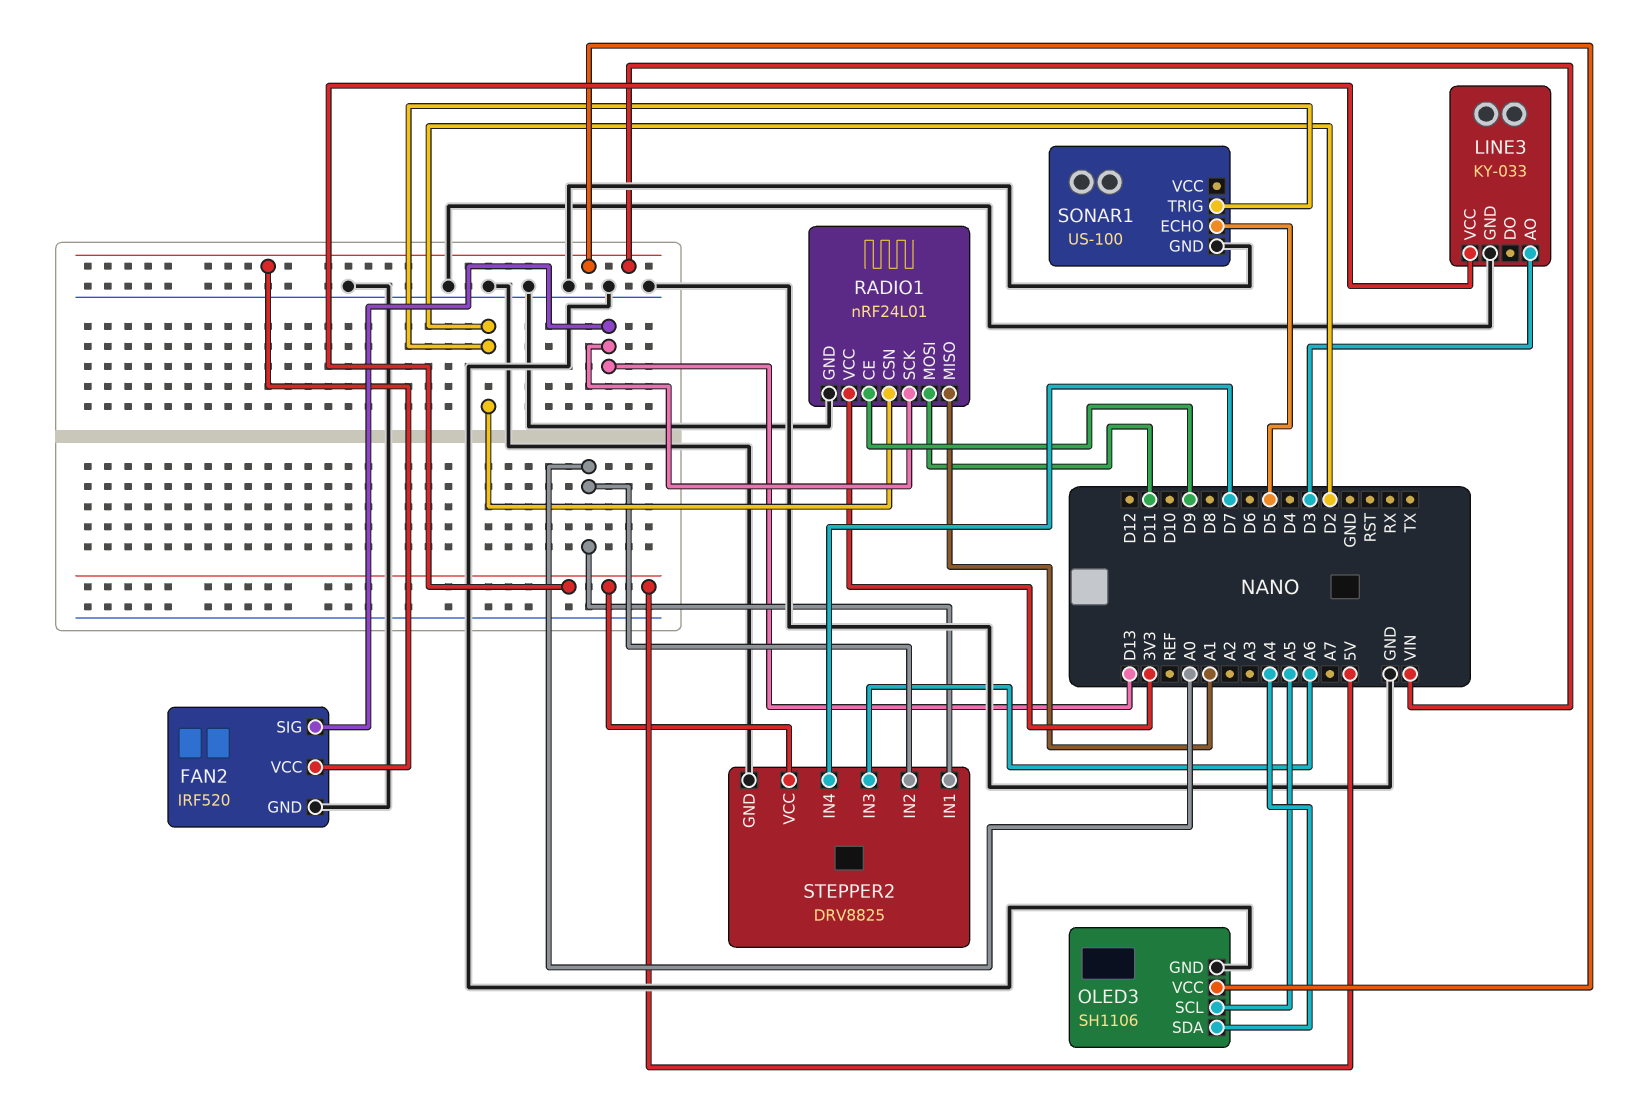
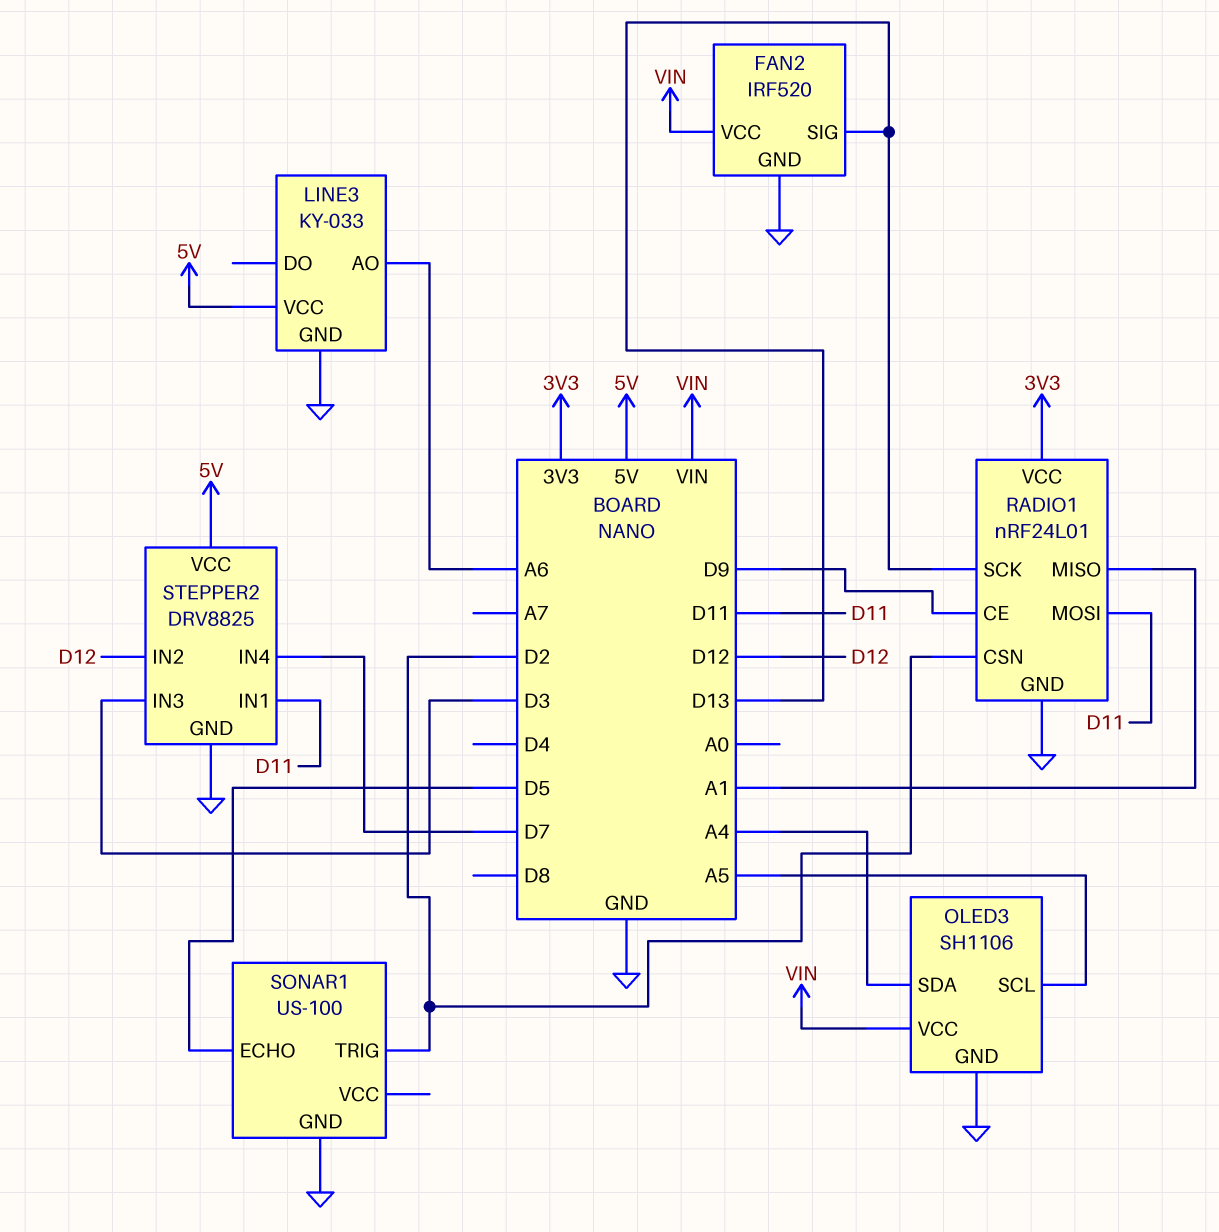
LINE3 pin AO: D3 -> A6
STEPPER2 pin IN1: A0 -> D11
STEPPER2 pin IN2: A0 -> D12
STEPPER2 pin IN3: A6 -> D3

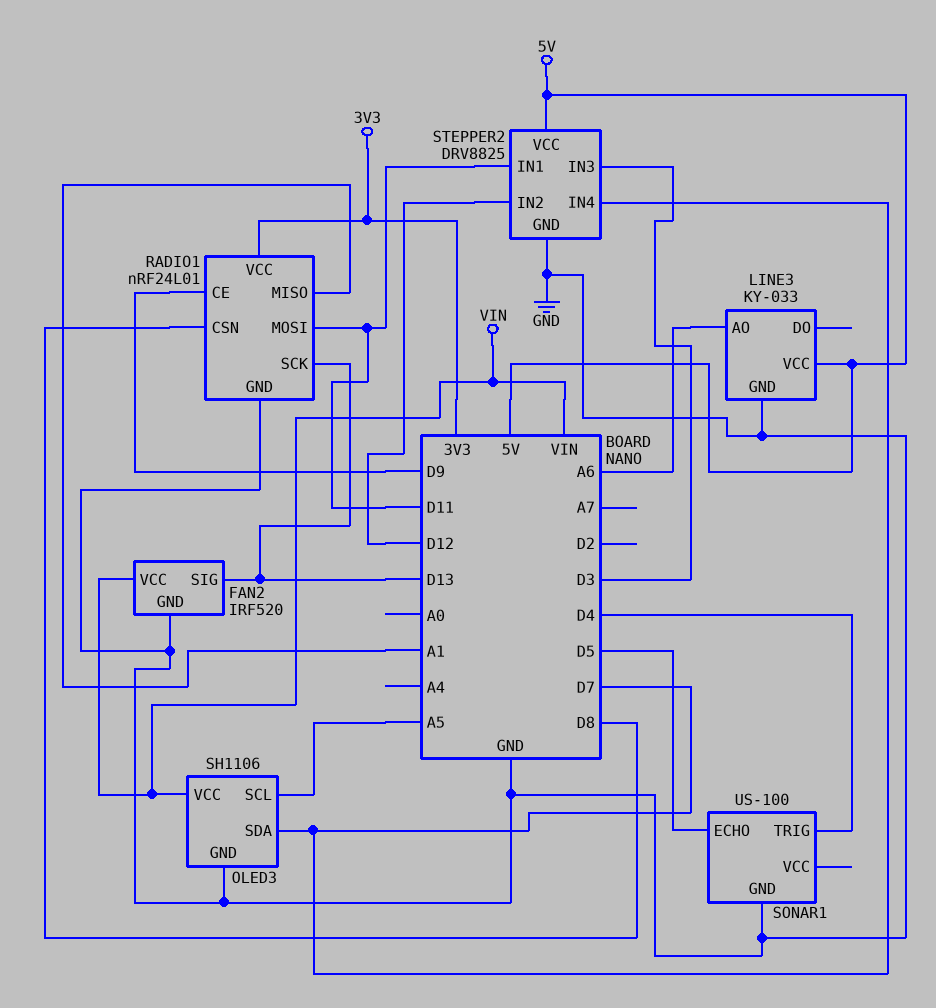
OLED3 pin SDA: A4 -> D7
RADIO1 pin CSN: D2 -> D8
SONAR1 pin TRIG: D2 -> D4

